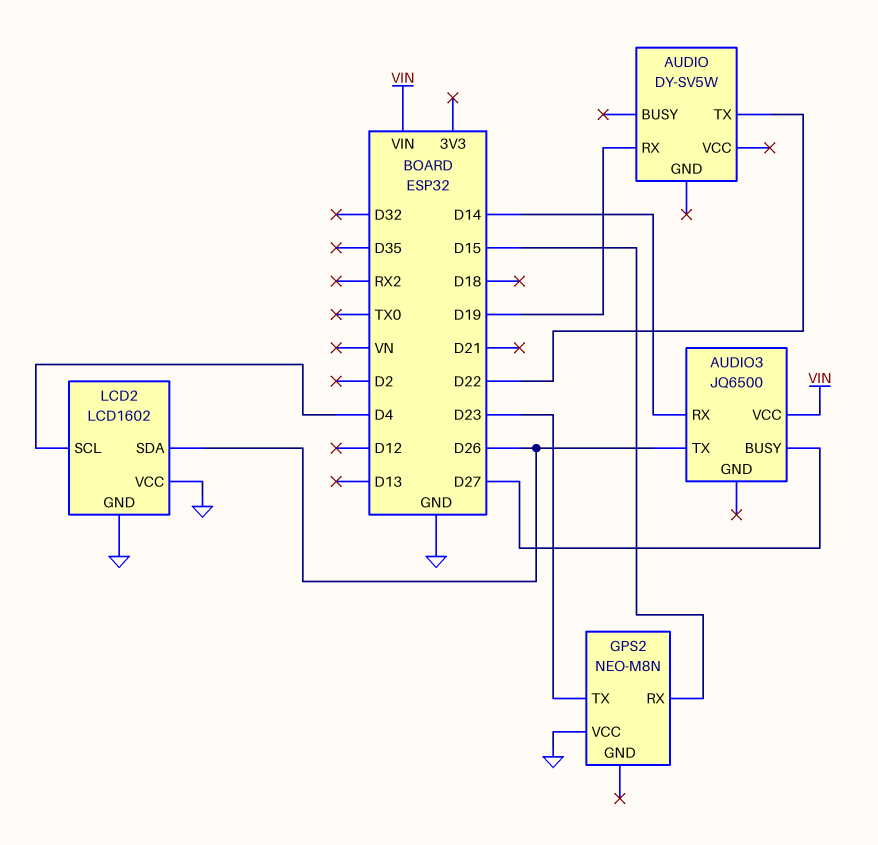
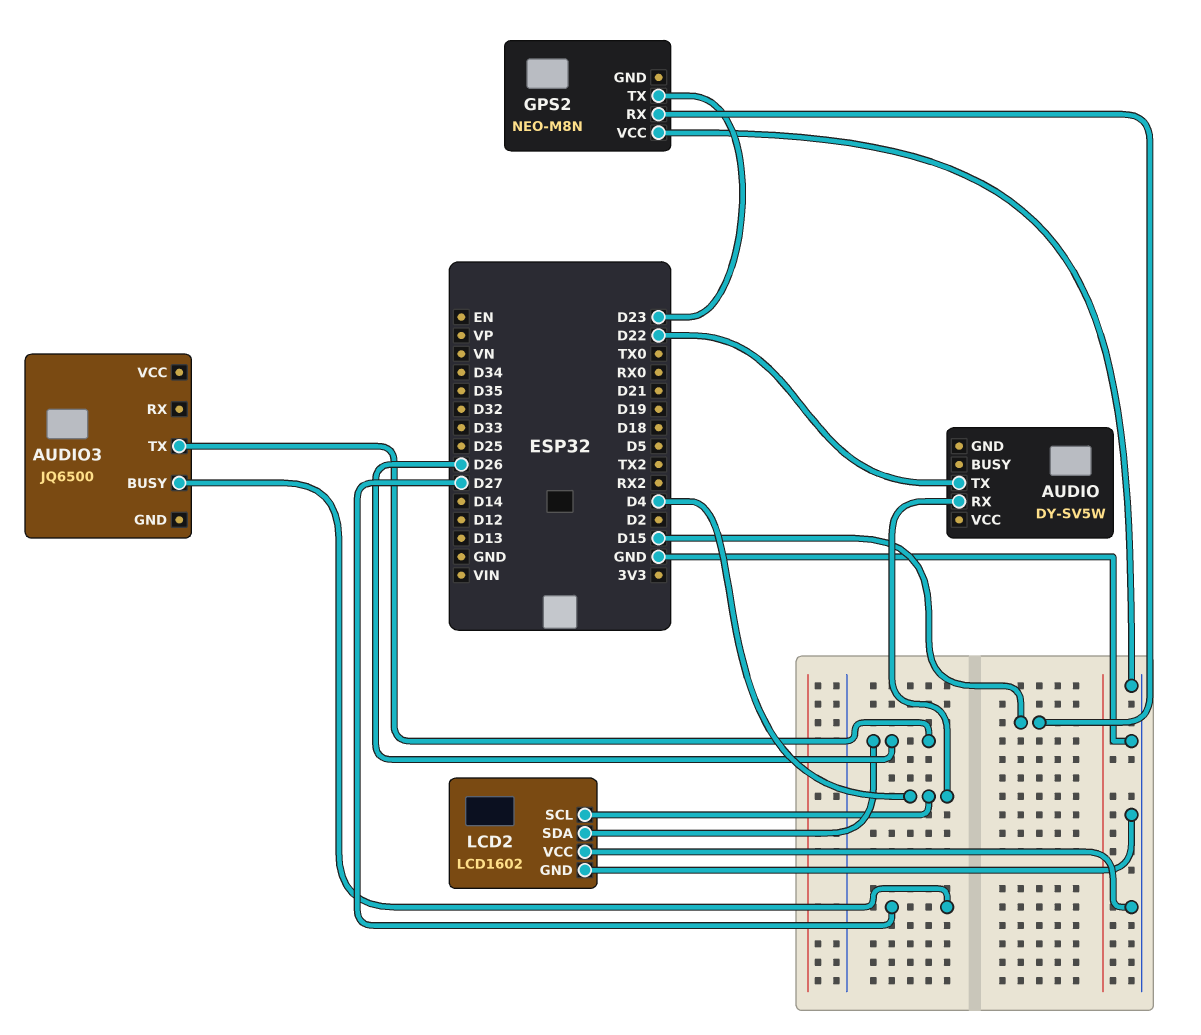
AUDIO pin RX: D19 -> D4
AUDIO3 pin RX: D14 -> none
AUDIO3 pin VCC: VIN -> none

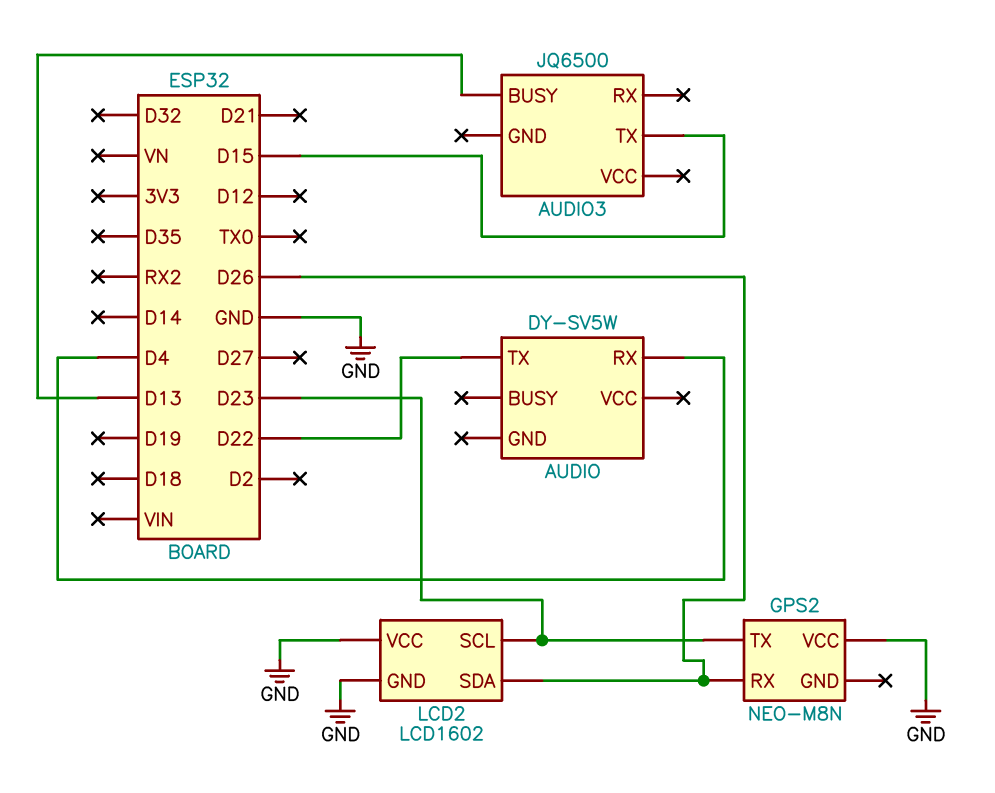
AUDIO3 pin BUSY: D27 -> D13
AUDIO3 pin TX: D26 -> D15
GPS2 pin RX: D15 -> D26
LCD2 pin SCL: D4 -> D23

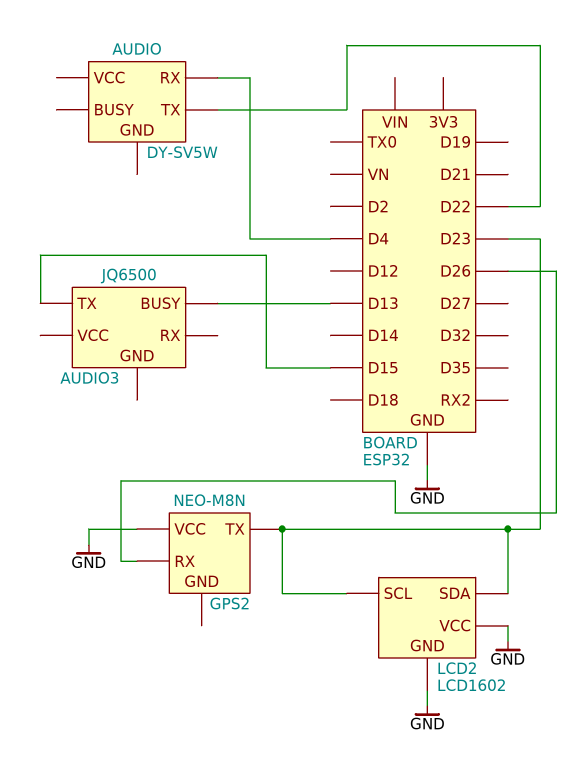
LCD2 pin SDA: D26 -> D23

